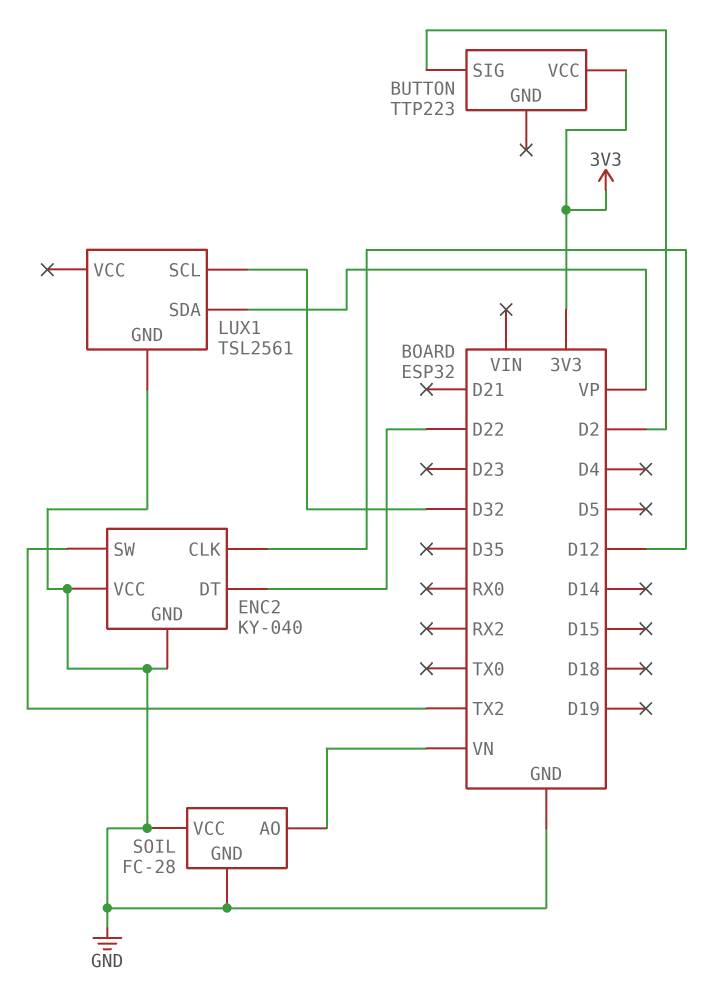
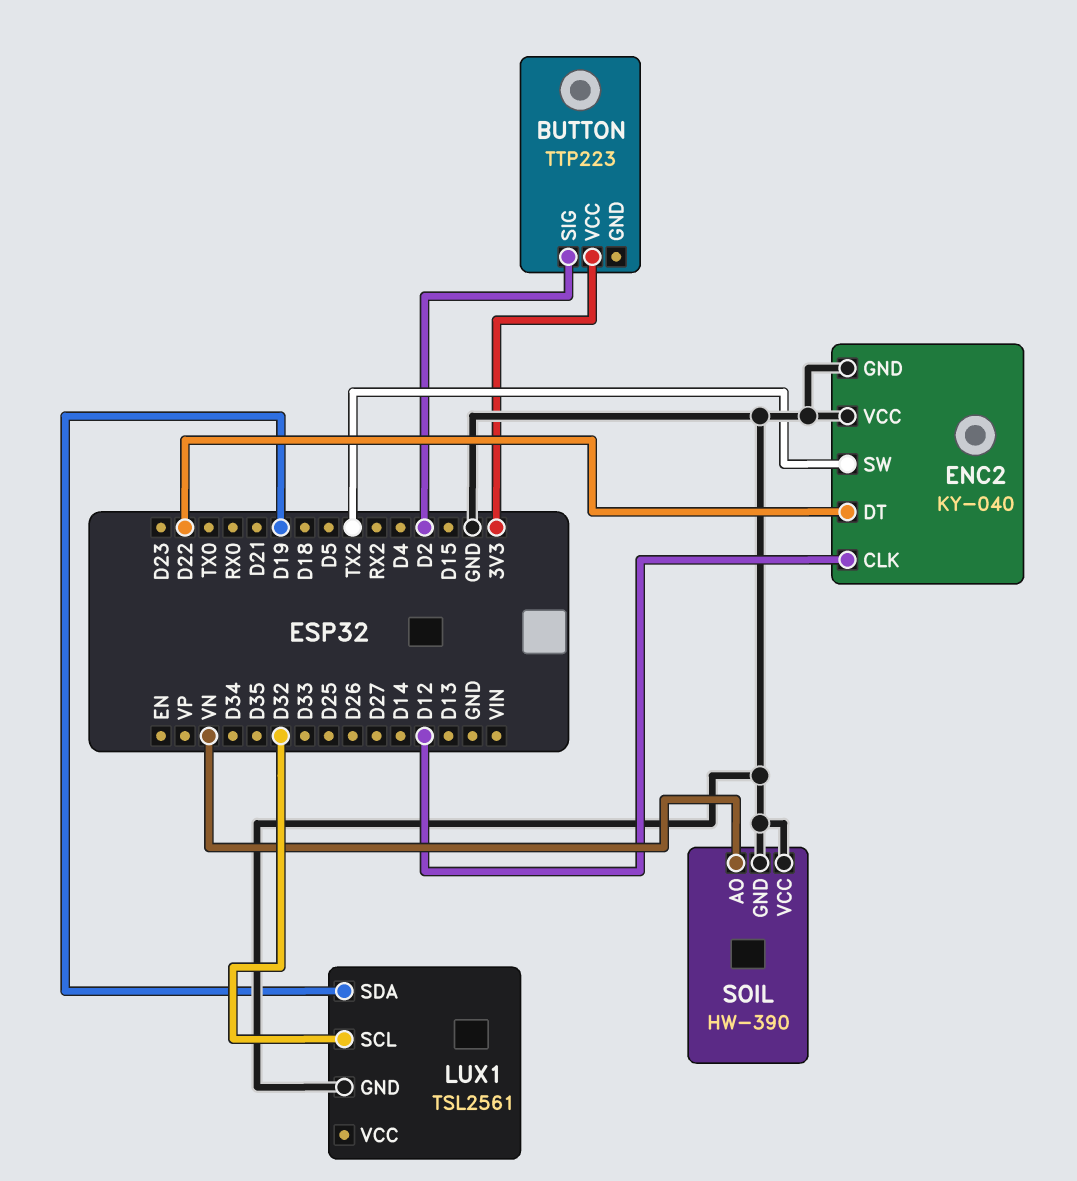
LUX1 pin SDA: VP -> D19
SOIL: FC-28 -> HW-390

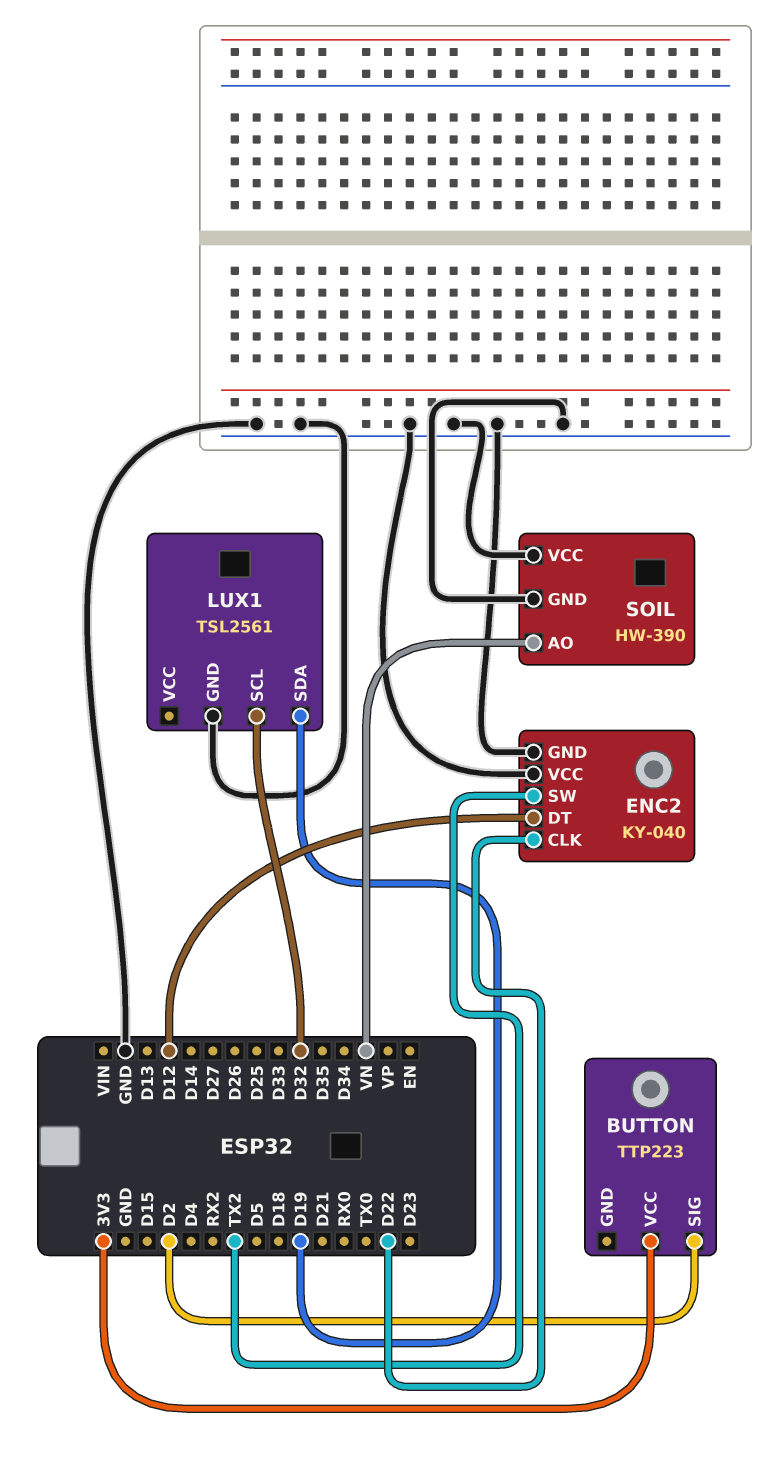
ENC2 pin CLK: D12 -> D22
ENC2 pin DT: D22 -> D12

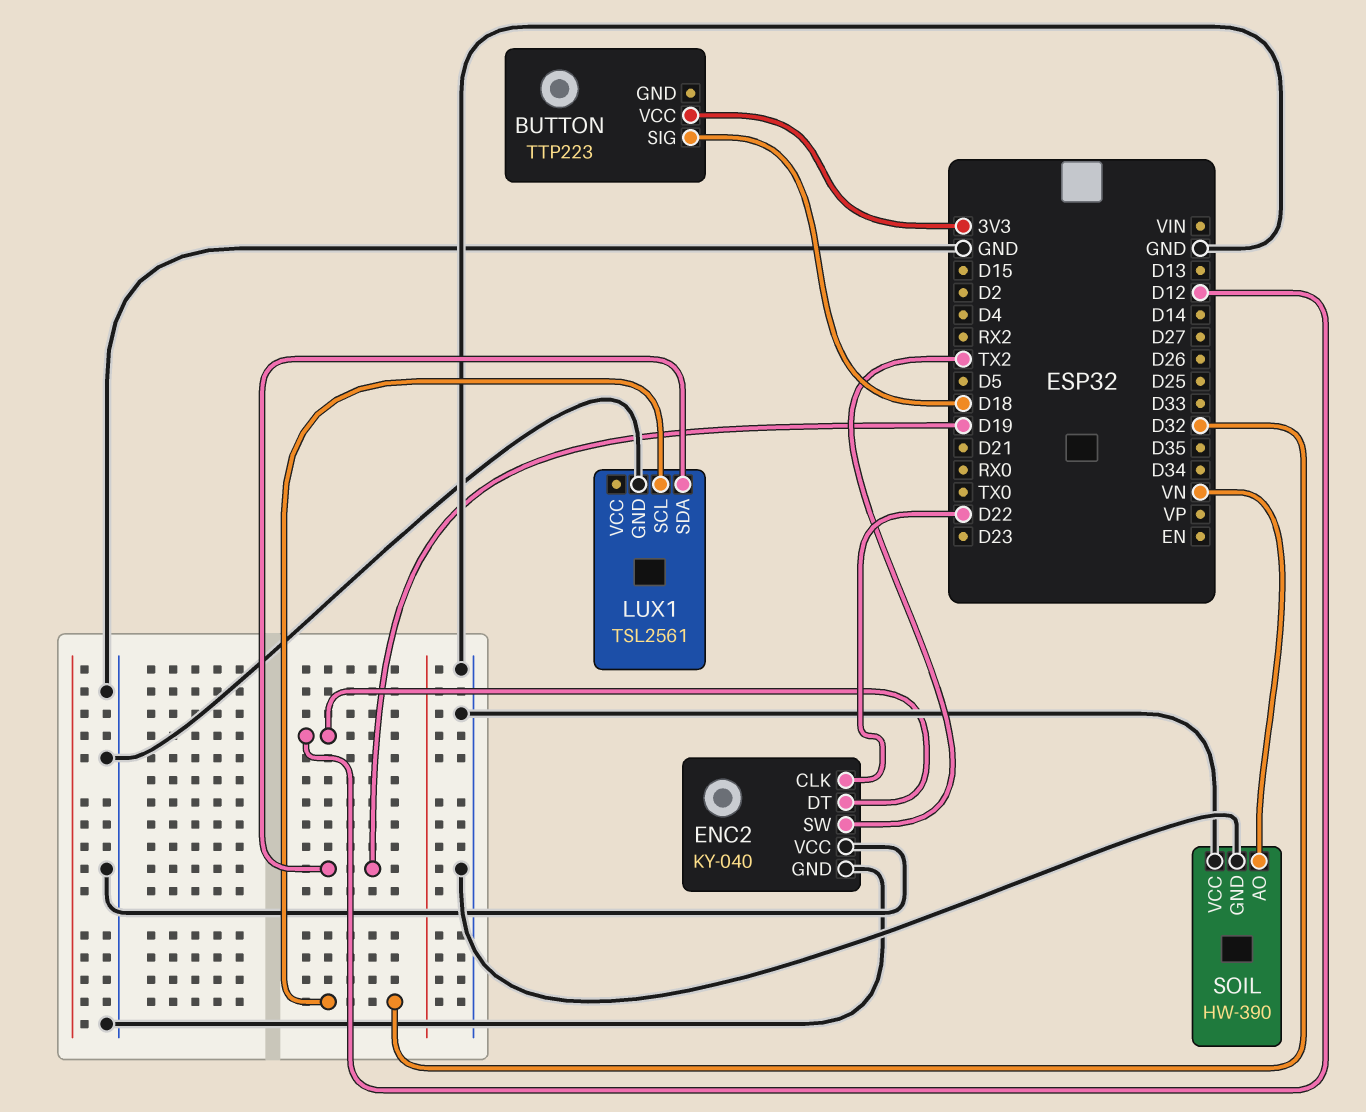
BUTTON pin SIG: D2 -> D18

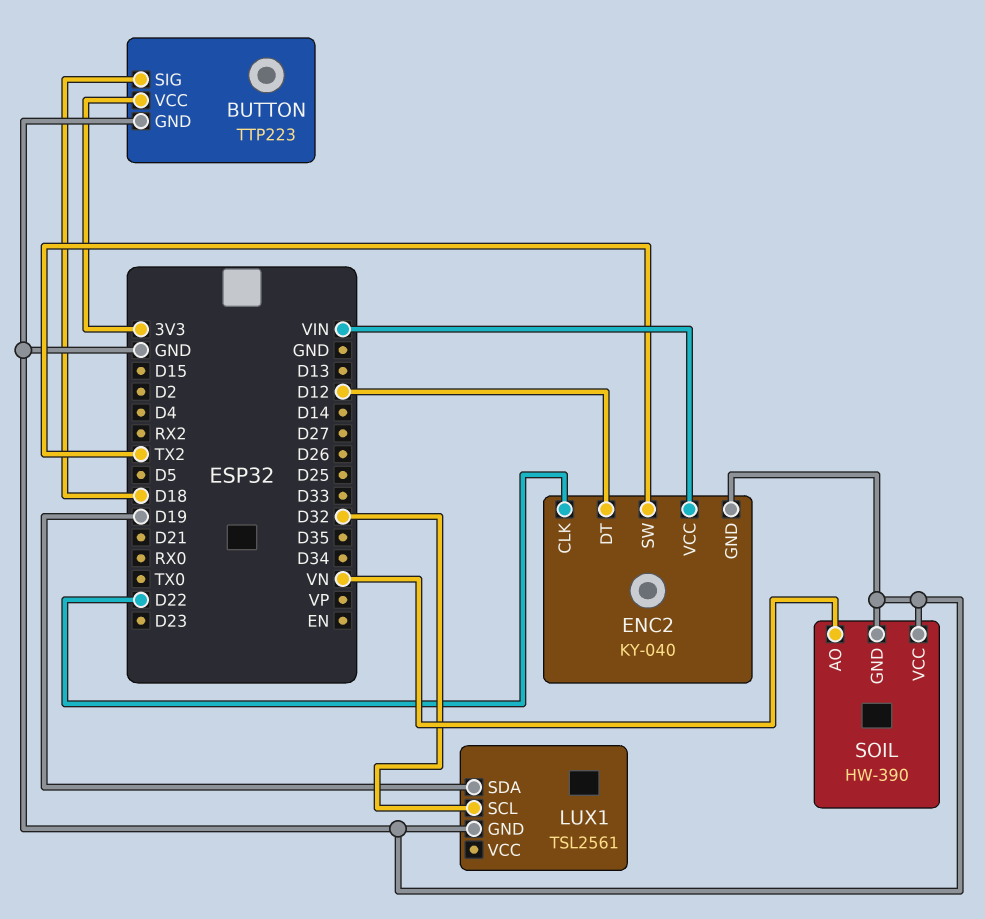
BUTTON pin GND: none -> GND
ENC2 pin VCC: GND -> VIN

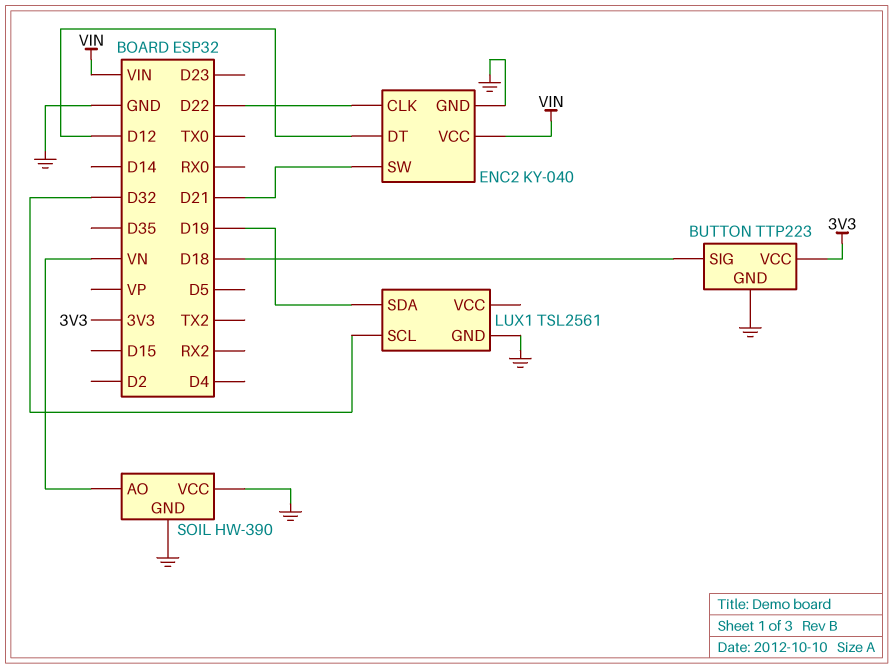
ENC2 pin SW: TX2 -> D21

